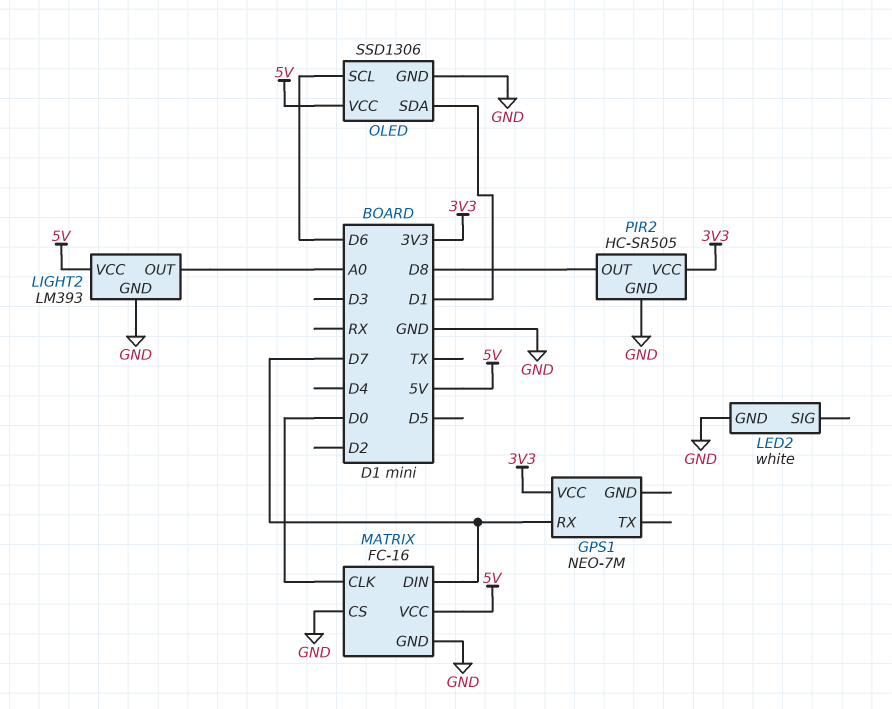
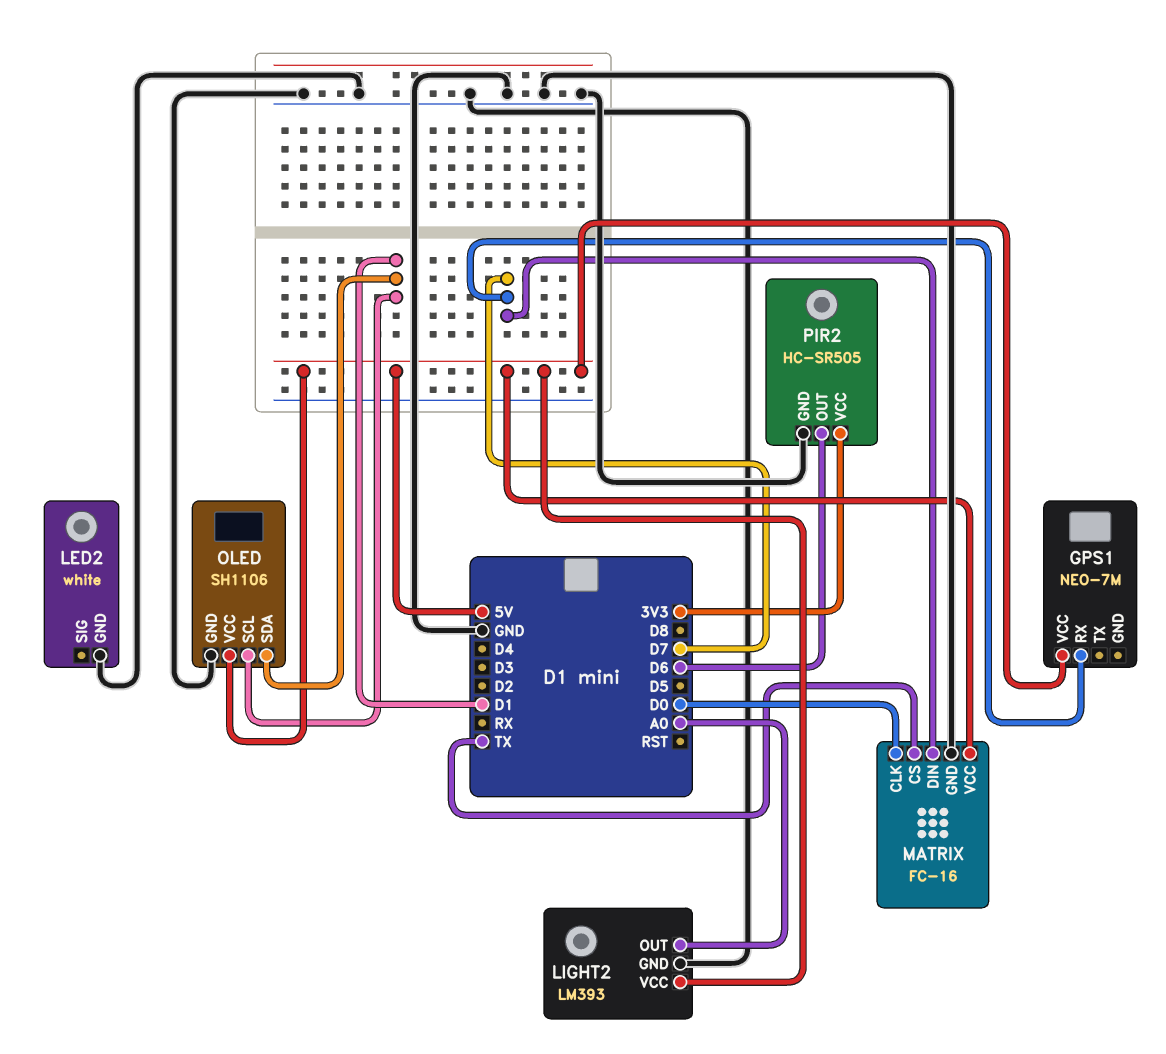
GPS1 pin VCC: 3V3 -> 5V
MATRIX pin CS: GND -> TX
OLED: SSD1306 -> SH1106
OLED pin SCL: D6 -> D1
PIR2 pin OUT: D8 -> D6

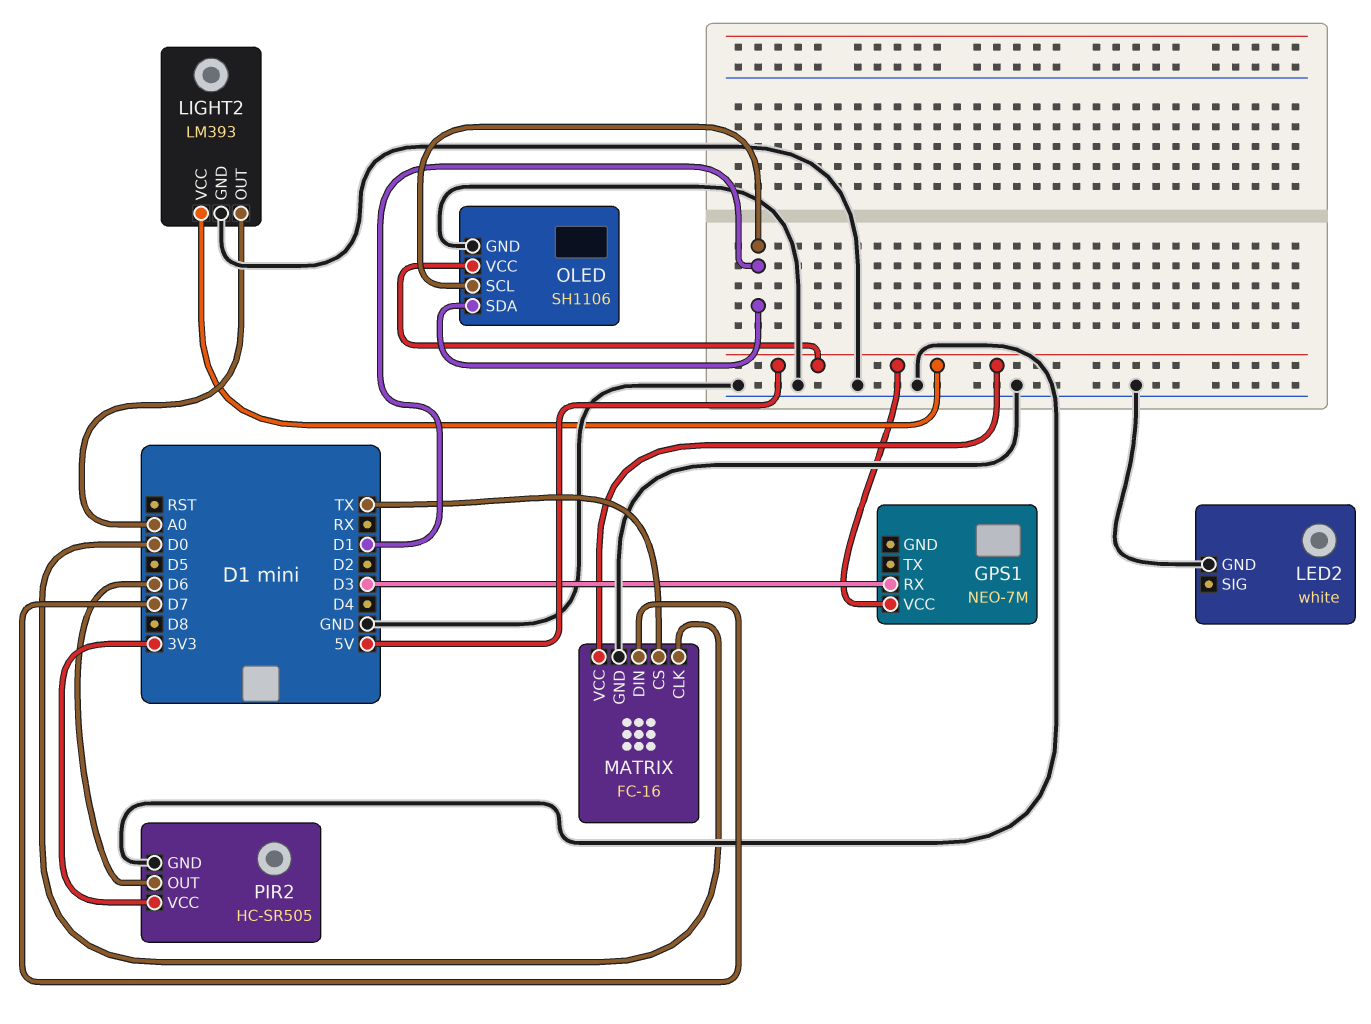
GPS1 pin RX: D7 -> D3

